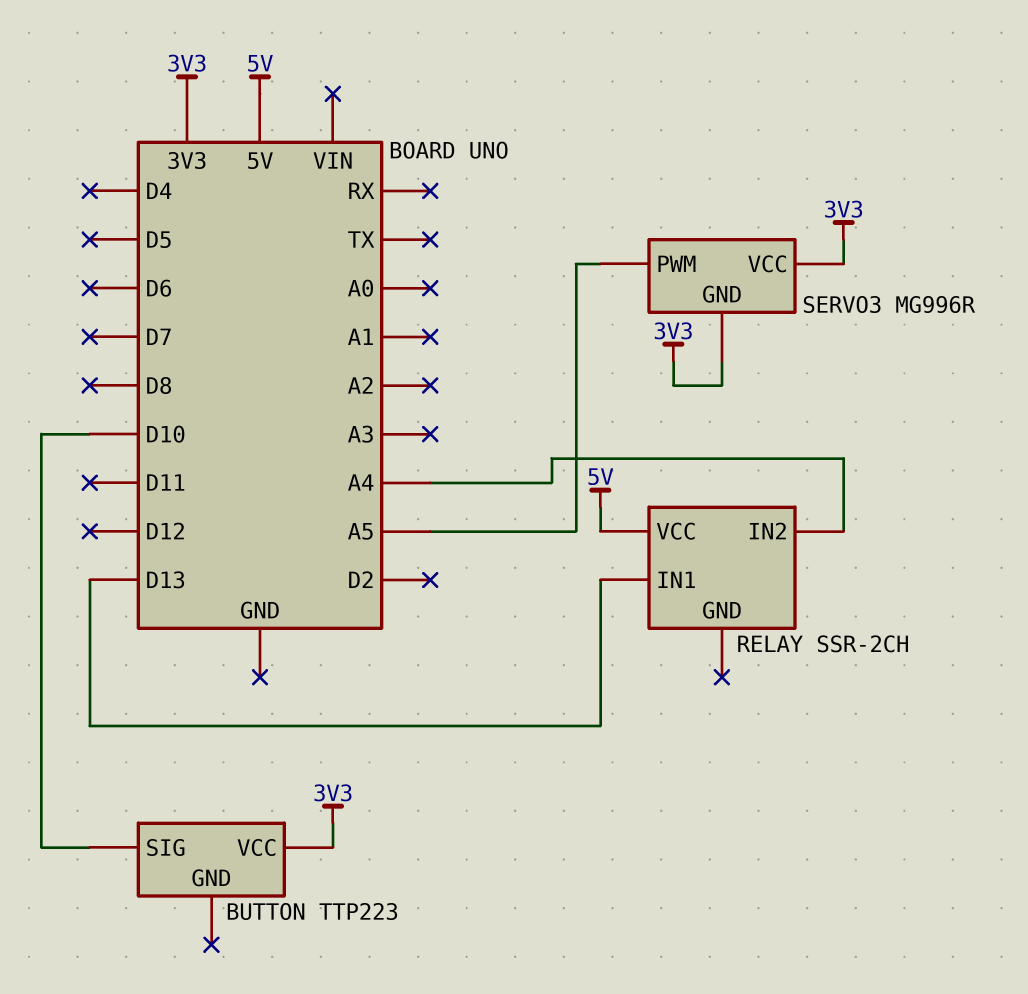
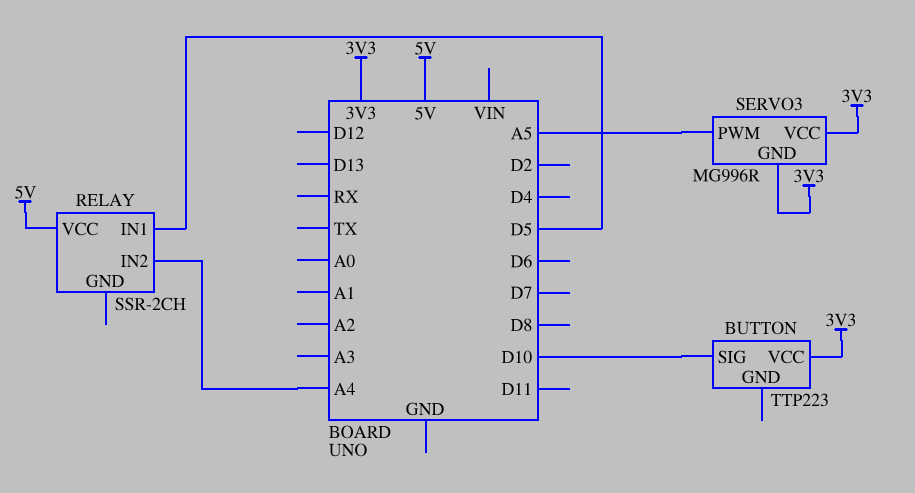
RELAY pin IN1: D13 -> D5

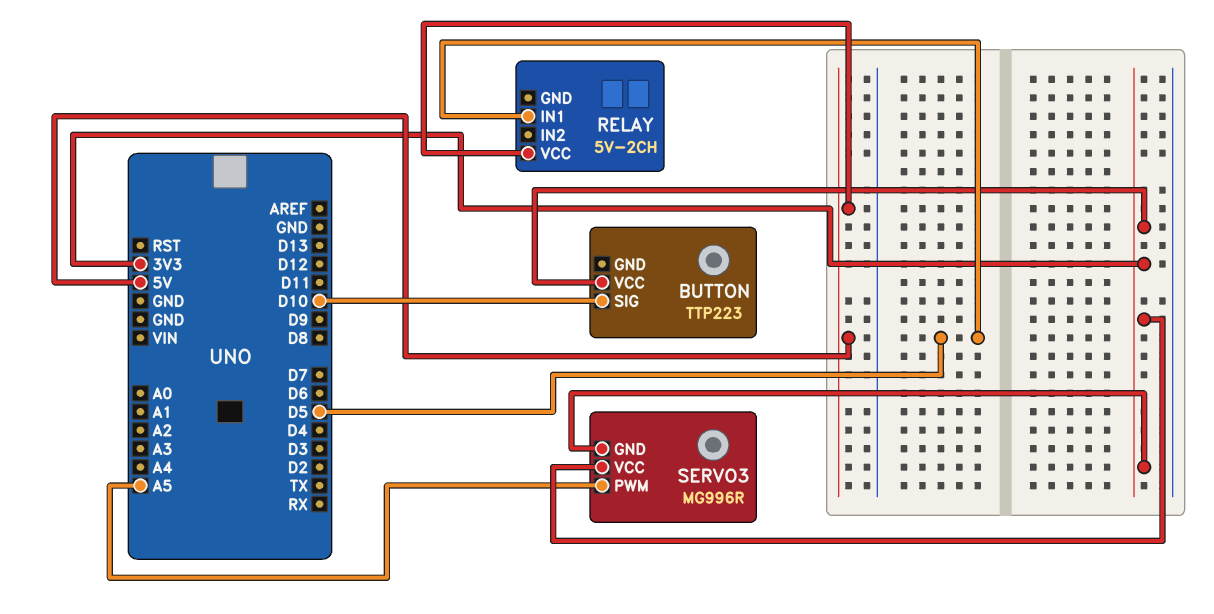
RELAY: SSR-2CH -> 5V-2CH
RELAY pin IN2: A4 -> none

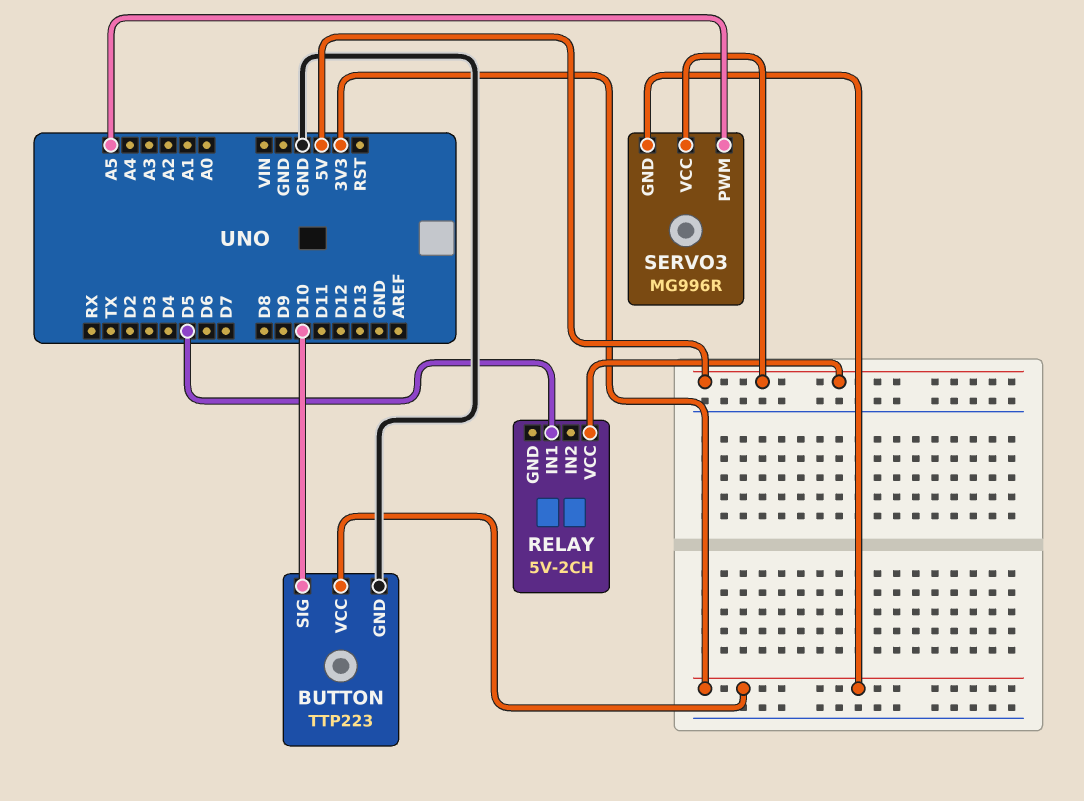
BUTTON pin GND: none -> GND
SERVO3 pin VCC: 3V3 -> 5V

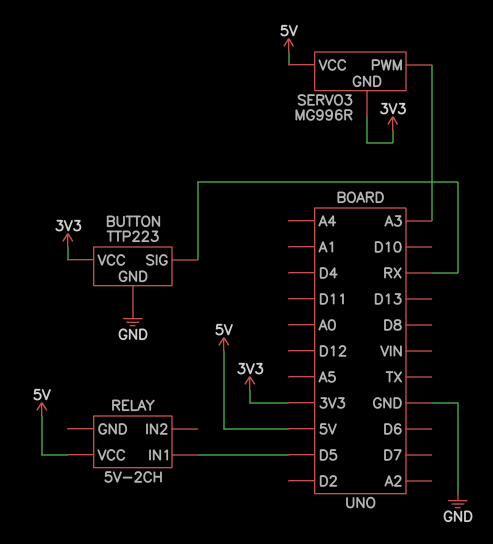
BUTTON pin SIG: D10 -> RX
SERVO3 pin PWM: A5 -> A3

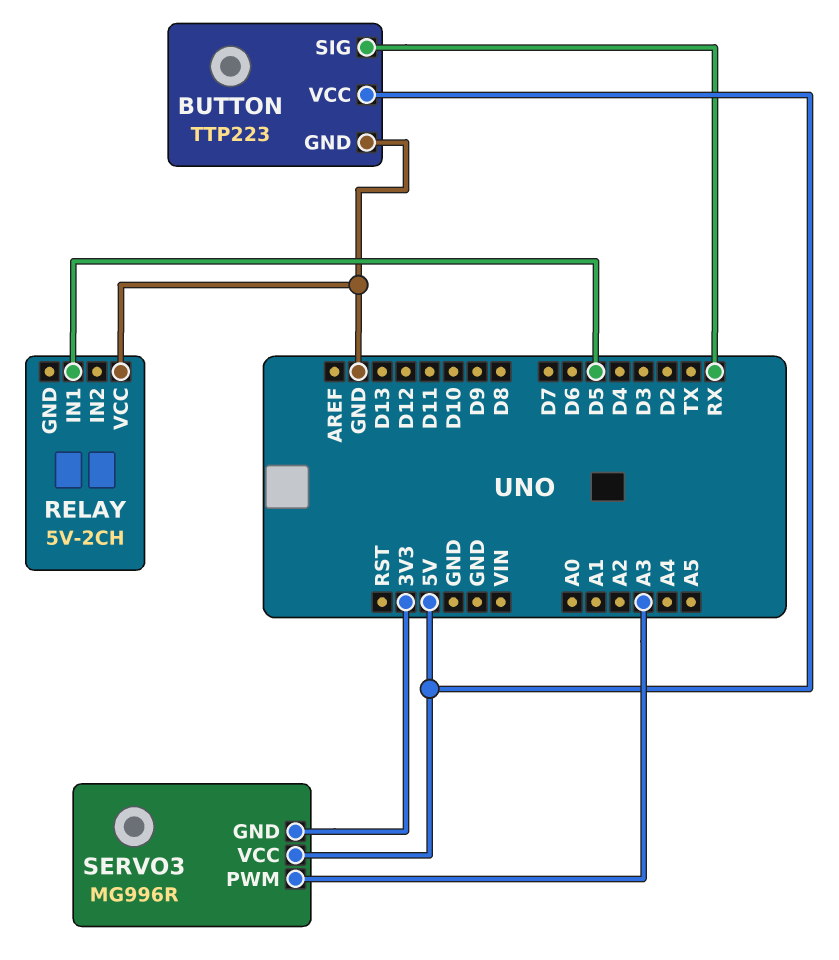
BUTTON pin VCC: 3V3 -> 5V
RELAY pin VCC: 5V -> GND

